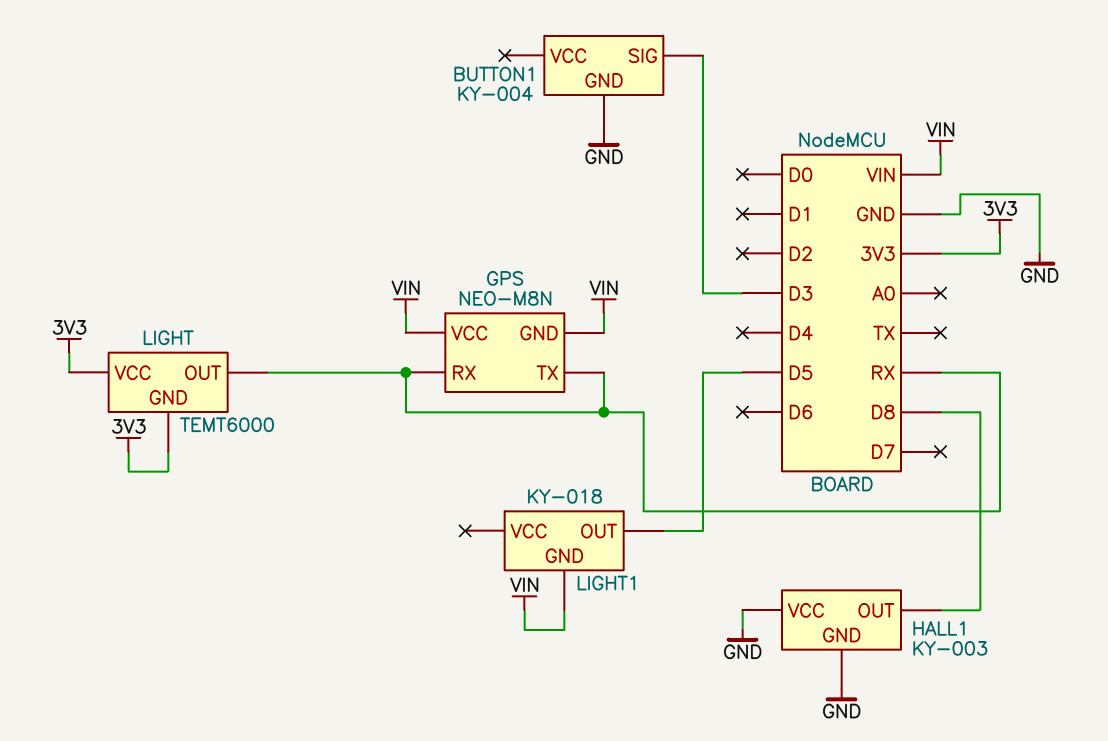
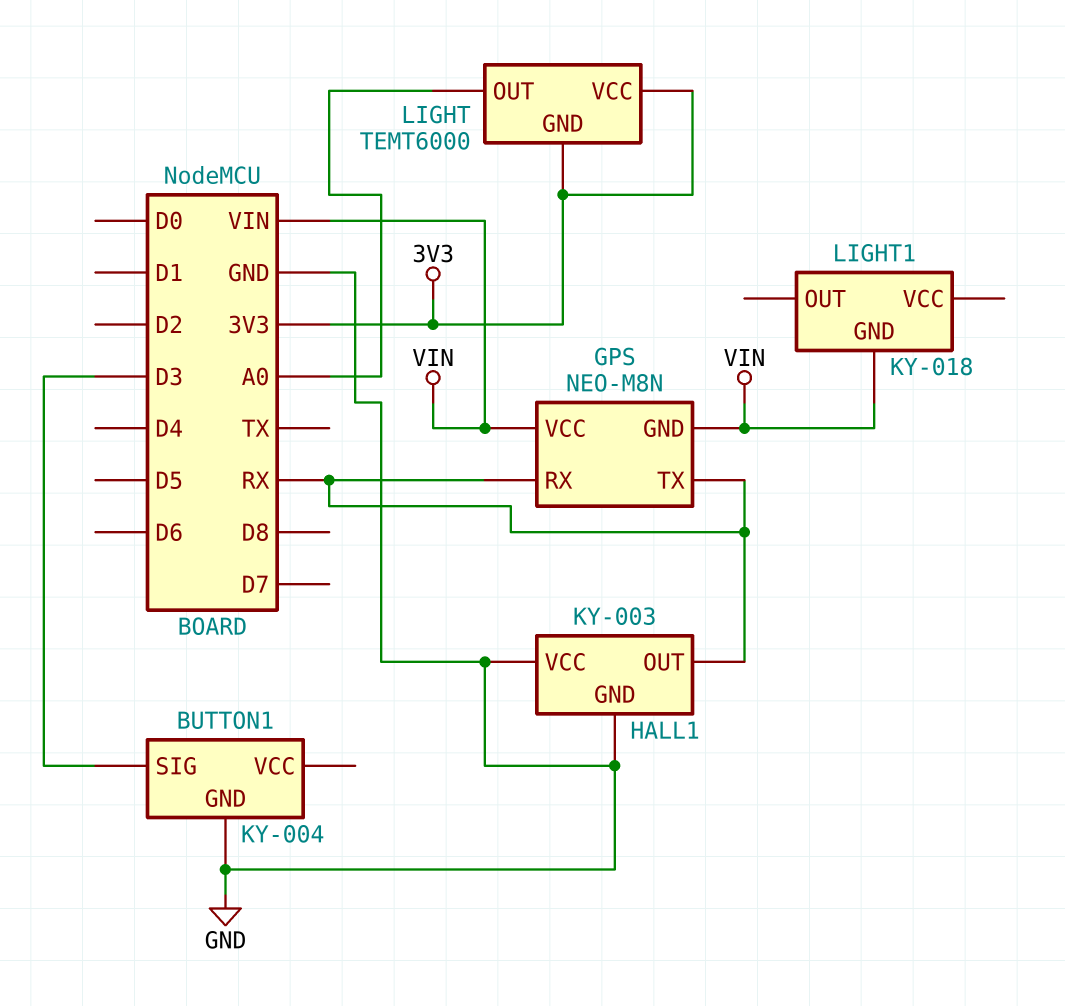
HALL1 pin OUT: D8 -> RX
LIGHT pin OUT: RX -> A0
LIGHT1 pin OUT: D5 -> none

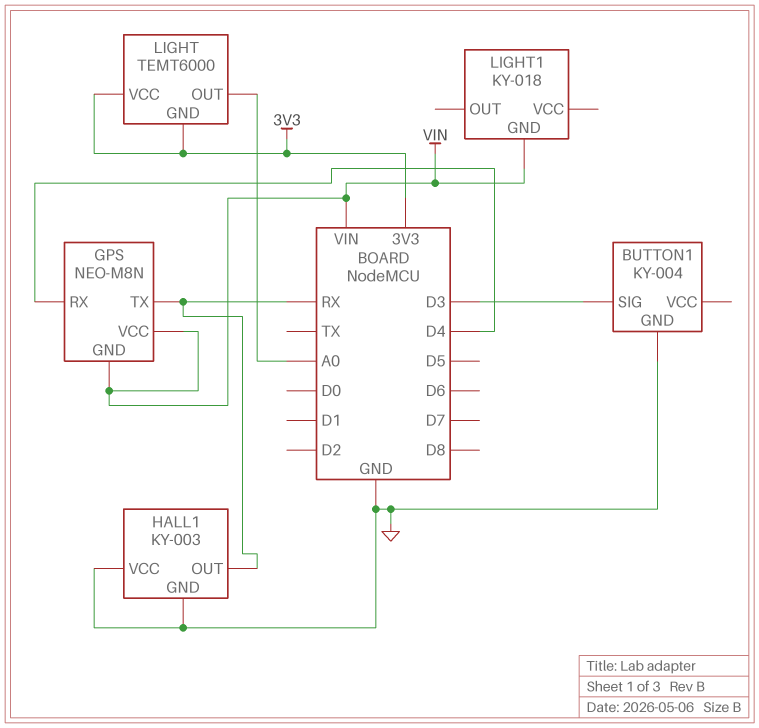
GPS pin RX: RX -> D4

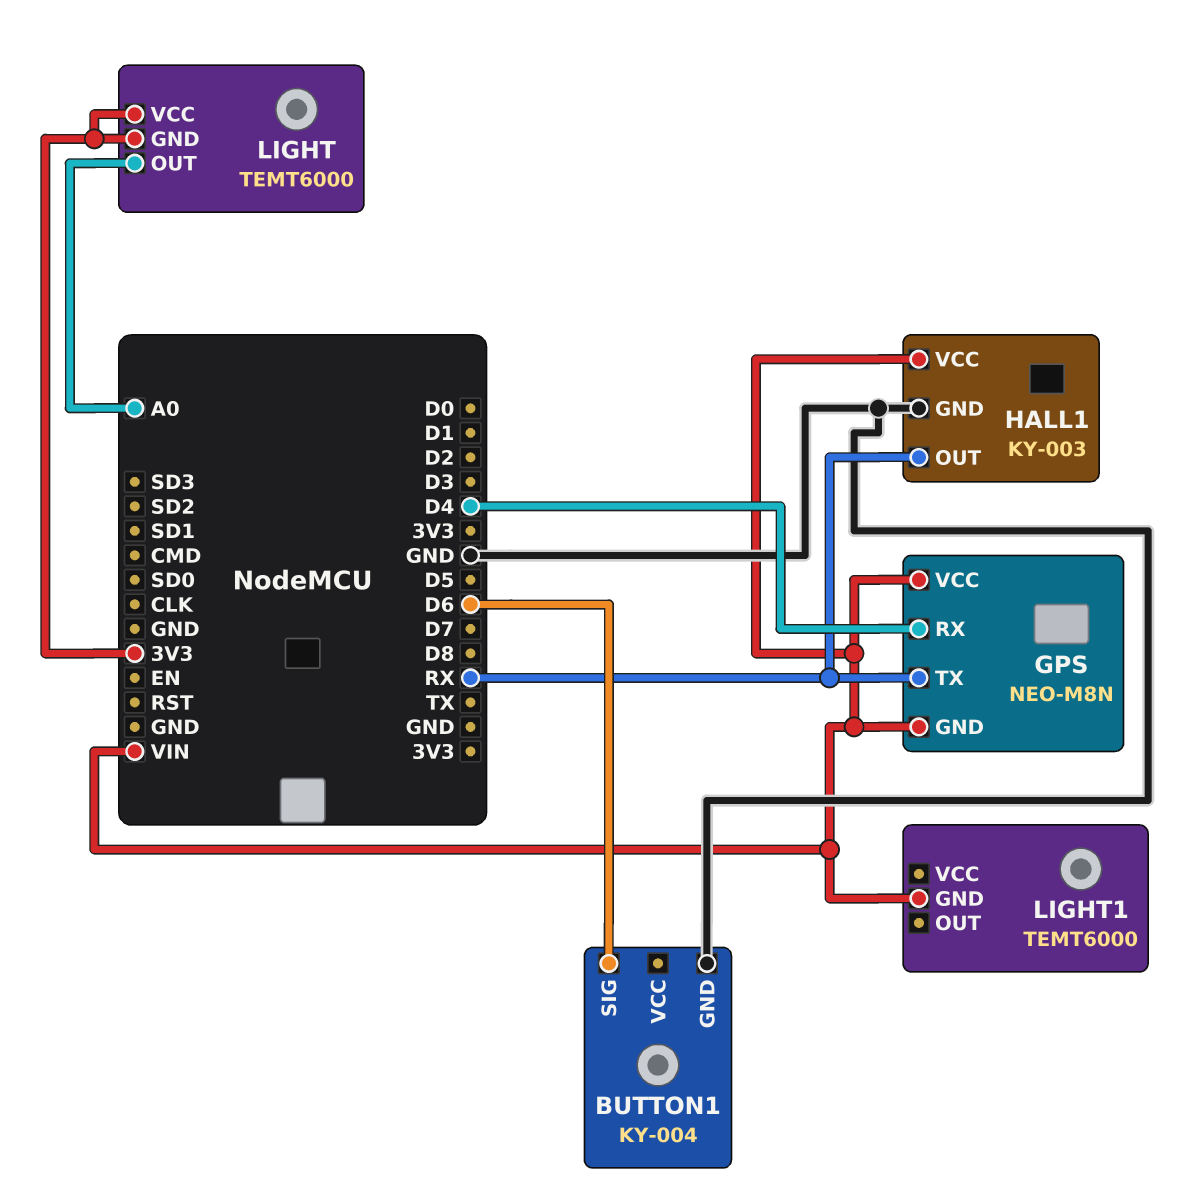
BUTTON1 pin SIG: D3 -> D6
HALL1 pin VCC: GND -> VIN
LIGHT1: KY-018 -> TEMT6000

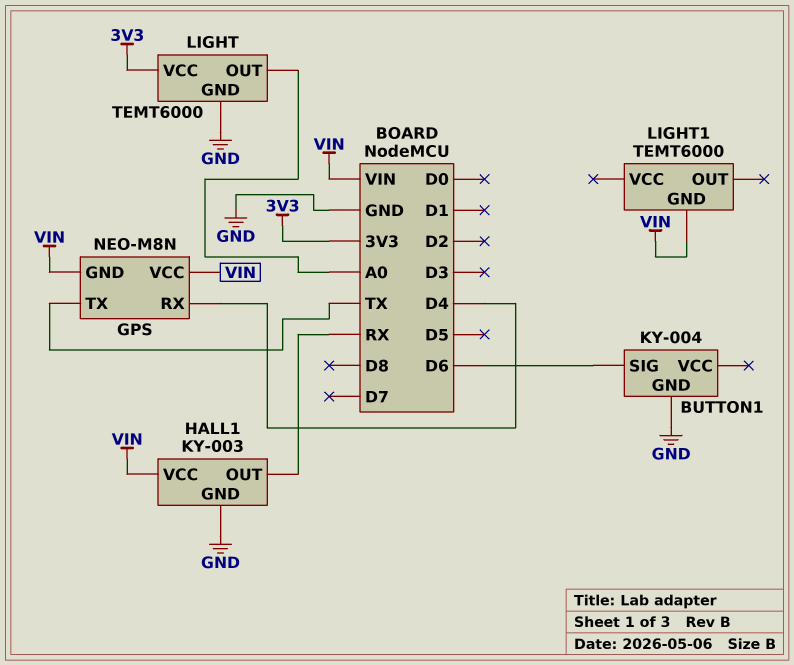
GPS pin TX: RX -> TX
LIGHT pin GND: 3V3 -> GND

